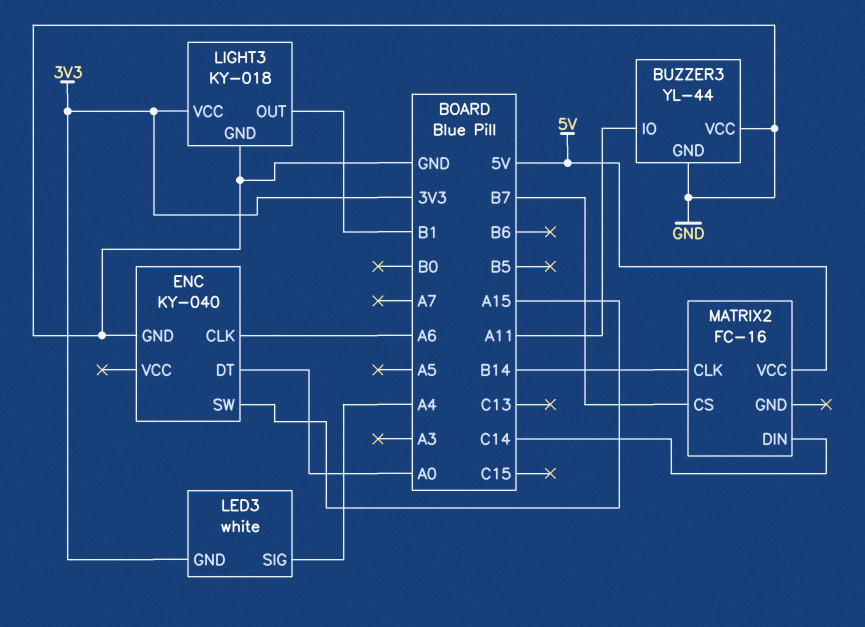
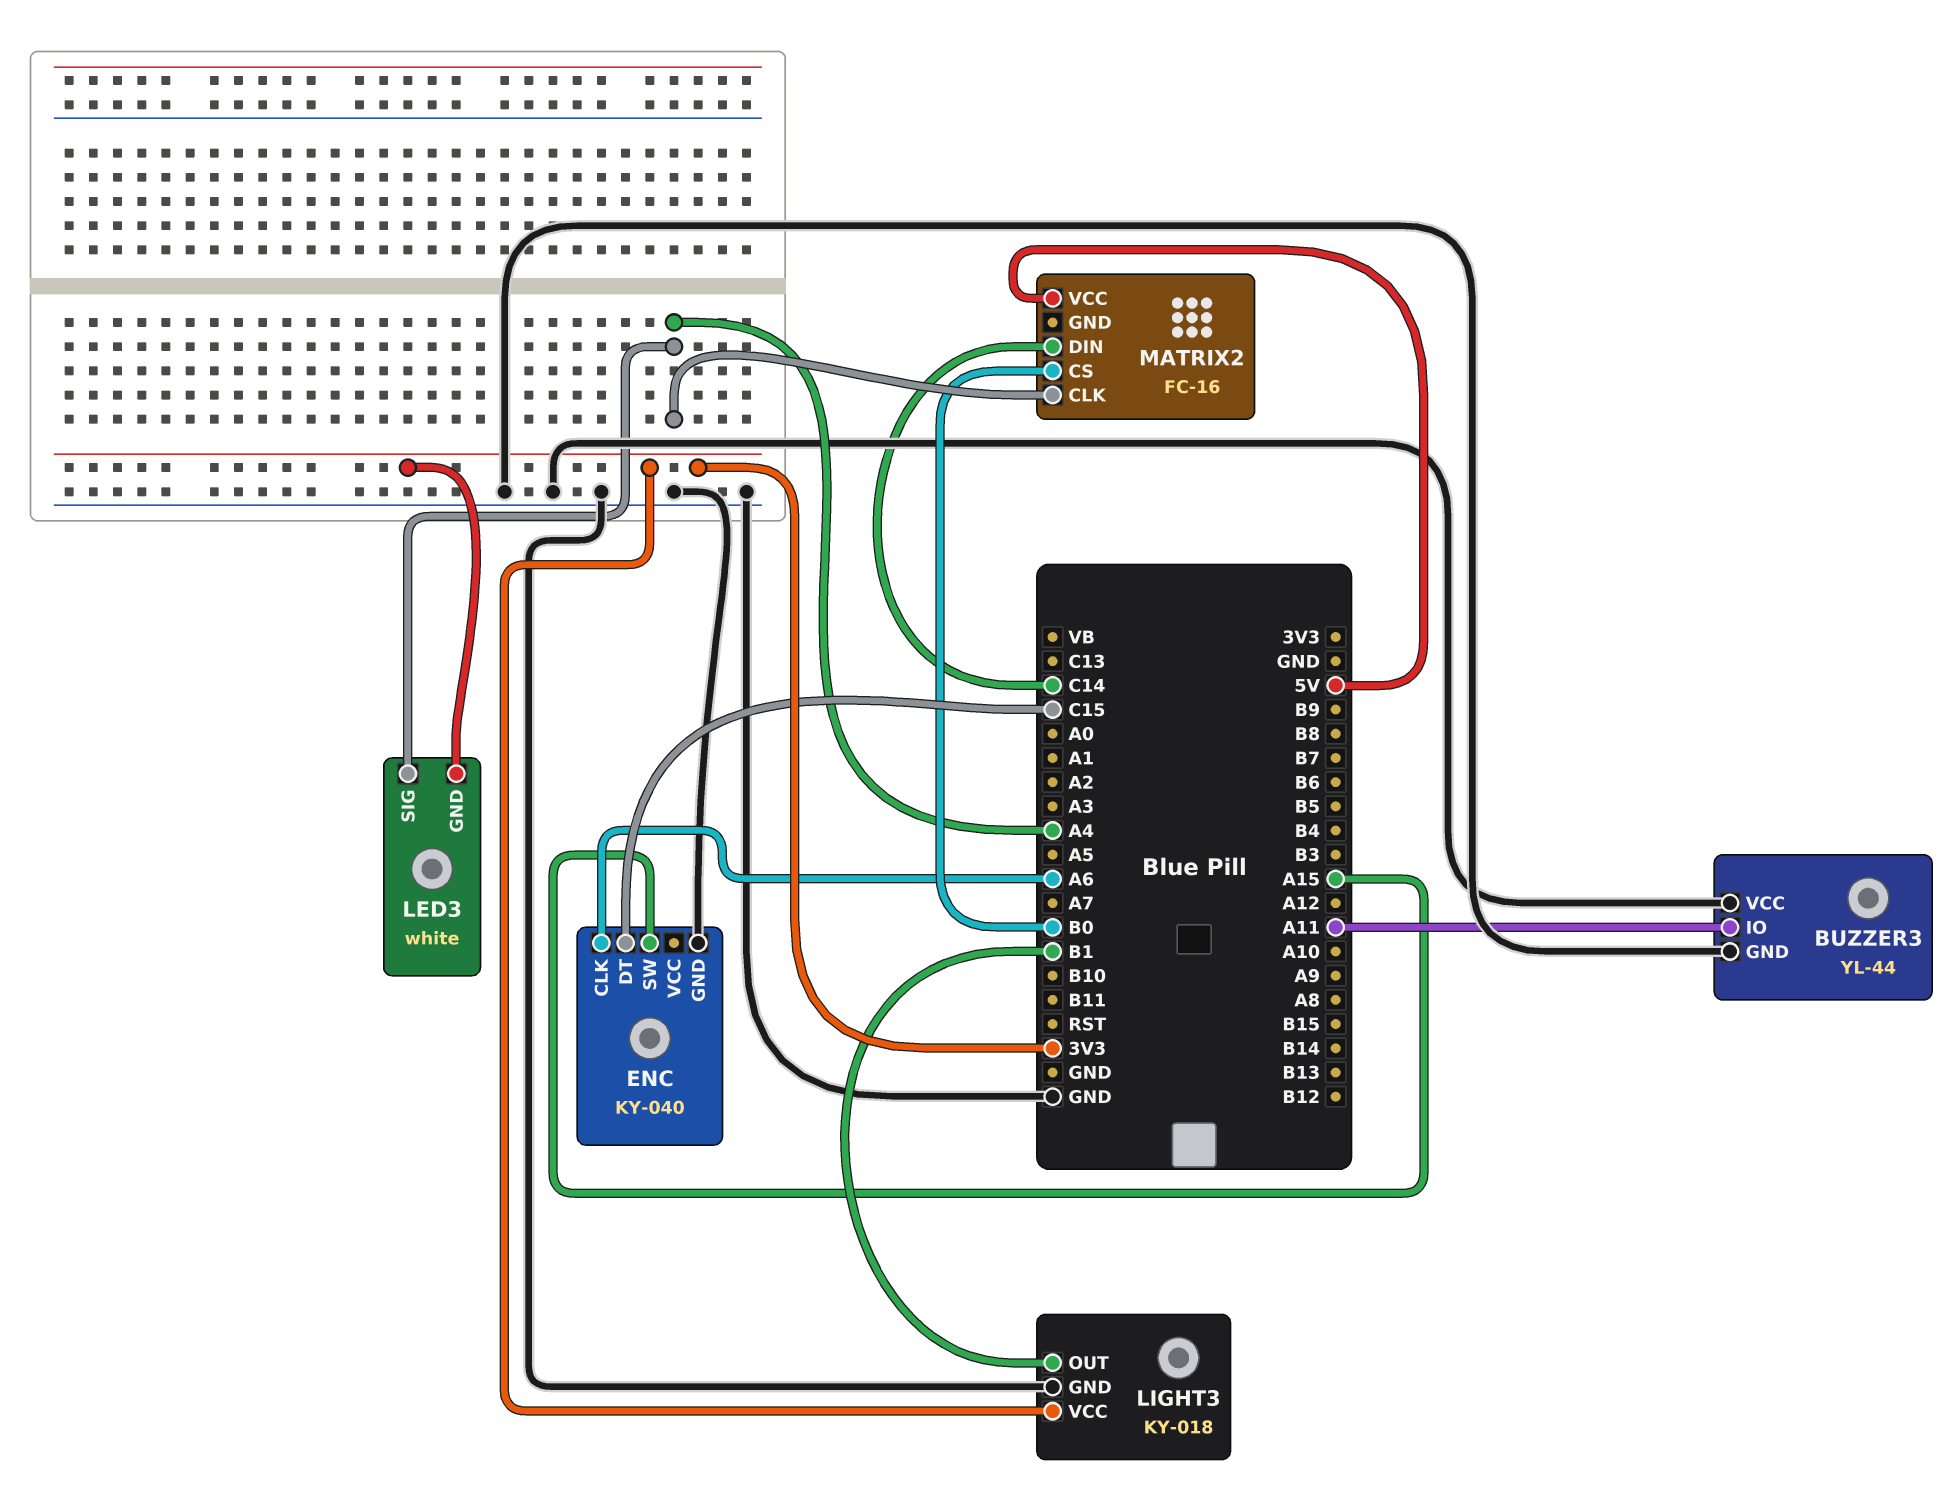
ENC pin DT: A0 -> C15
MATRIX2 pin CLK: B14 -> A4
MATRIX2 pin CS: B7 -> B0

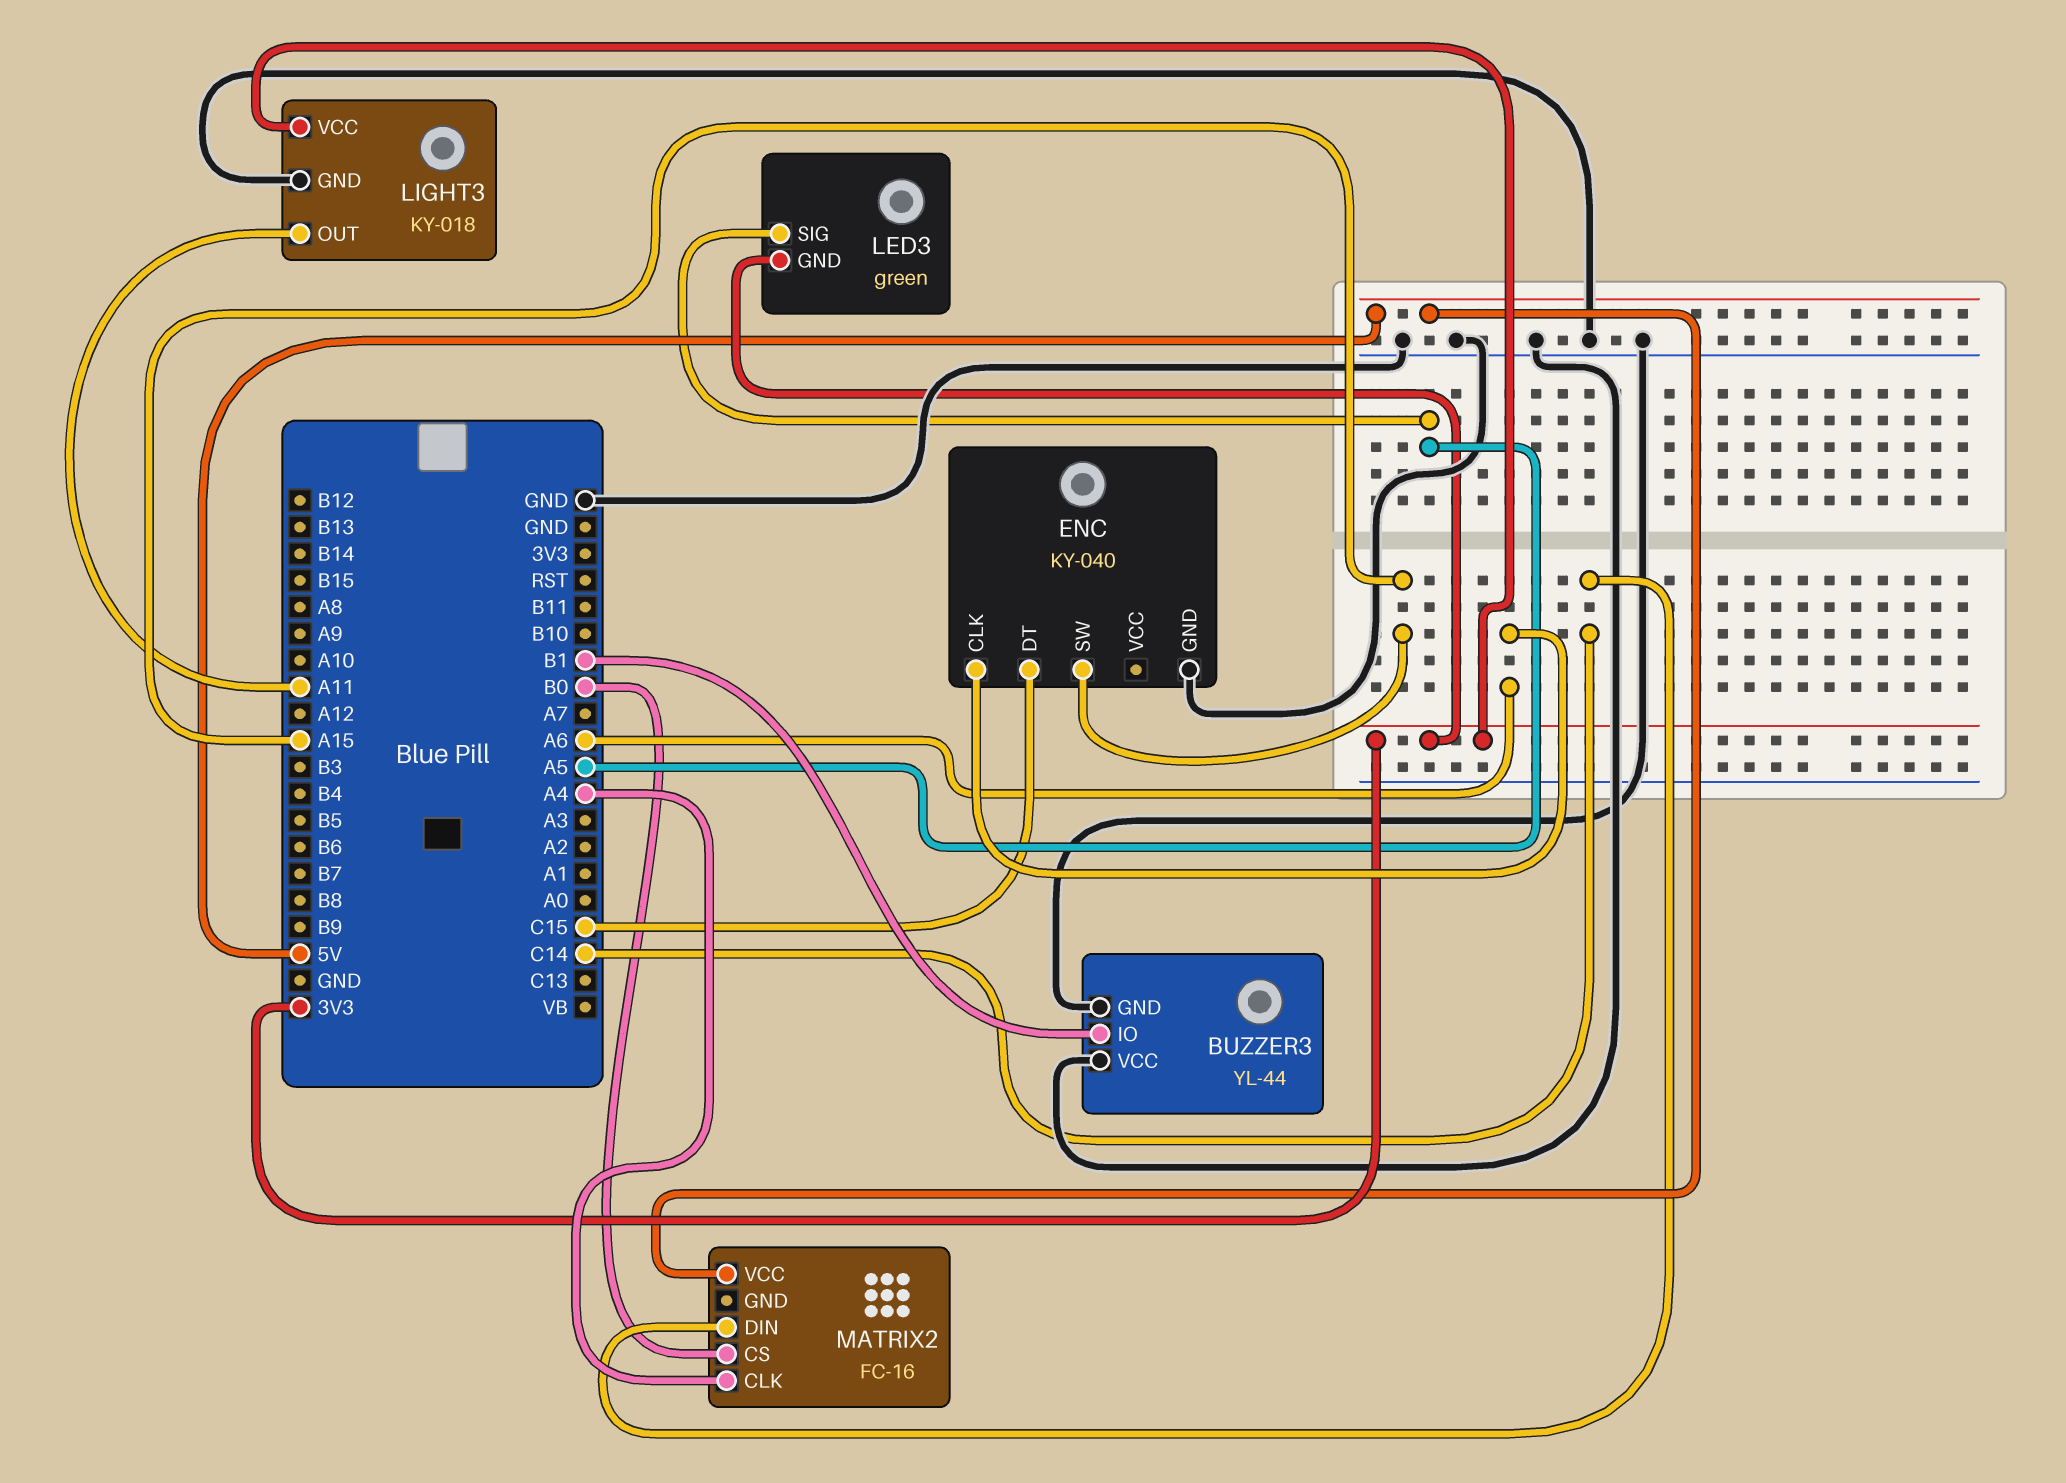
BUZZER3 pin IO: A11 -> B1
LED3: white -> green
LED3 pin SIG: A4 -> A5
LIGHT3 pin OUT: B1 -> A11

